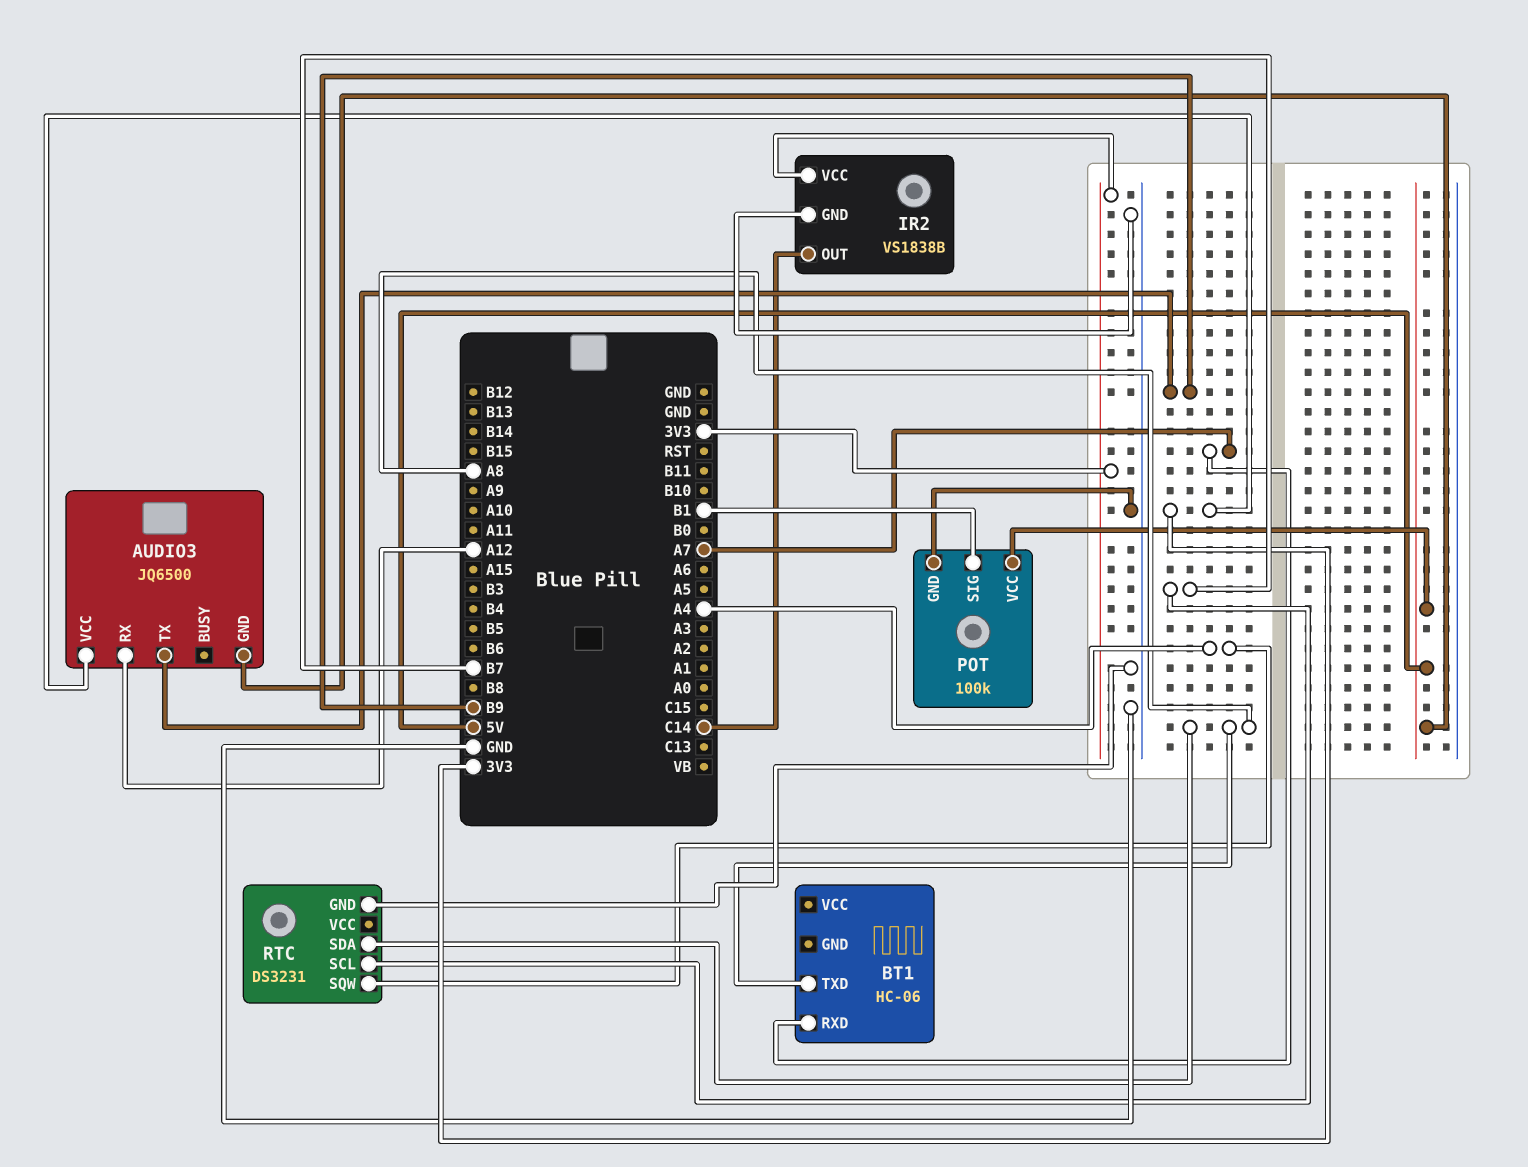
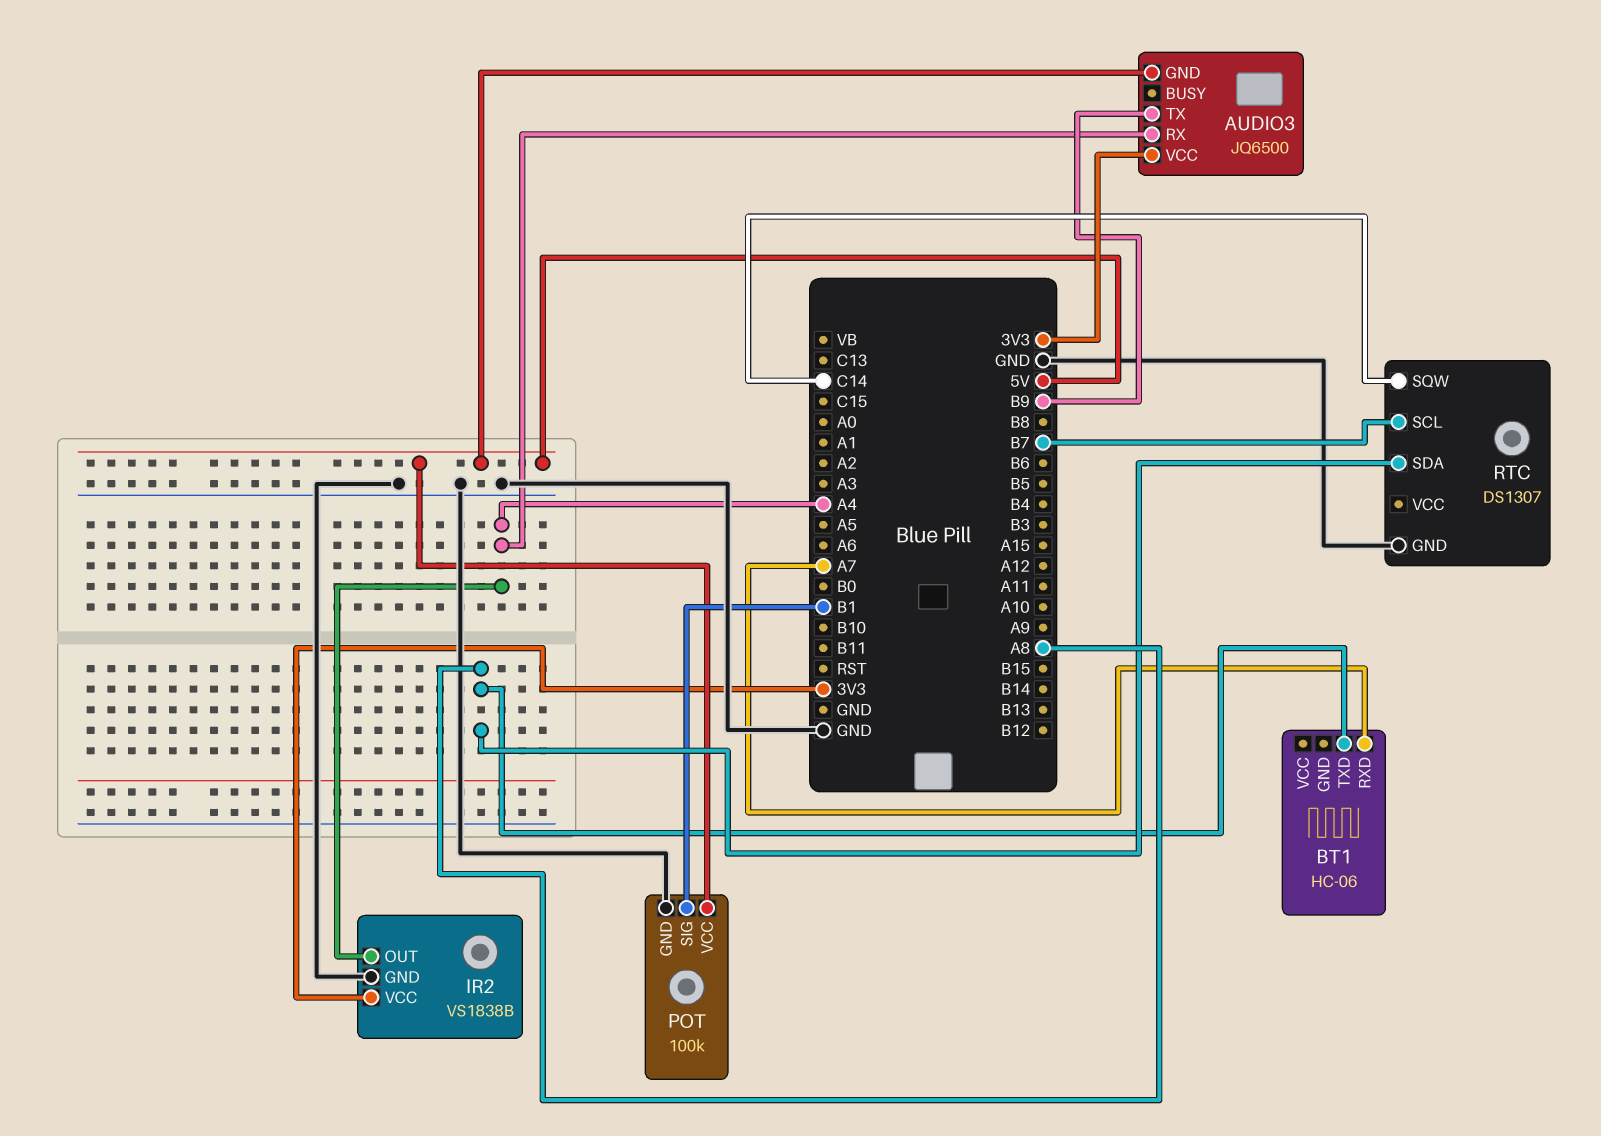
AUDIO3 pin RX: A12 -> A4
IR2 pin OUT: C14 -> A4
RTC: DS3231 -> DS1307
RTC pin SQW: A4 -> C14

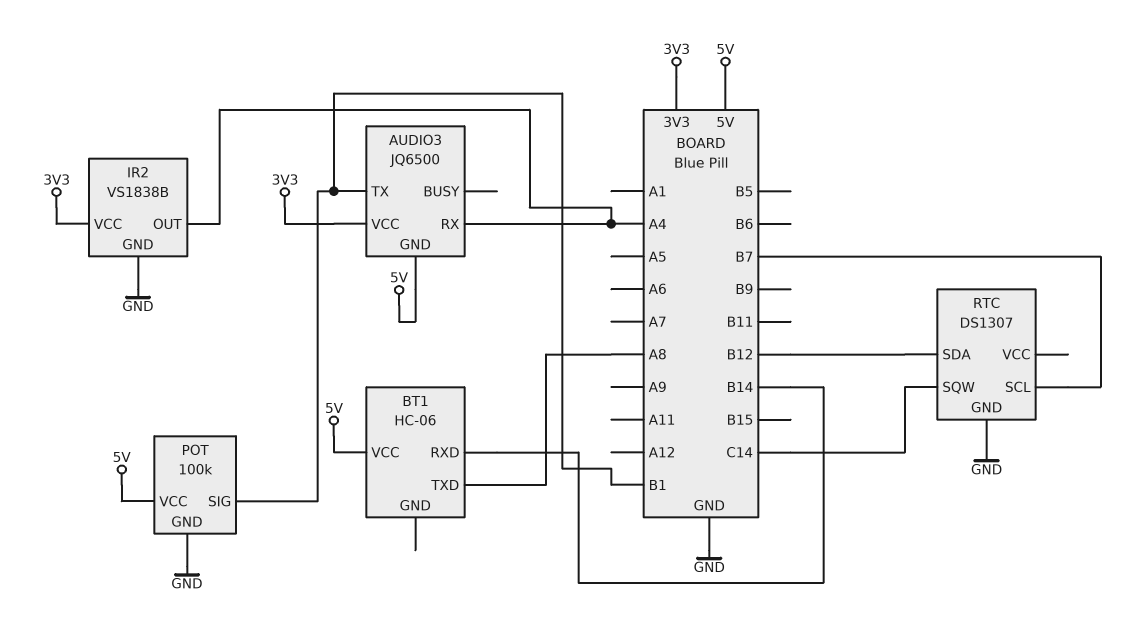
AUDIO3 pin TX: B9 -> B1
BT1 pin RXD: A7 -> B14
BT1 pin VCC: none -> 5V
RTC pin SDA: A8 -> B12

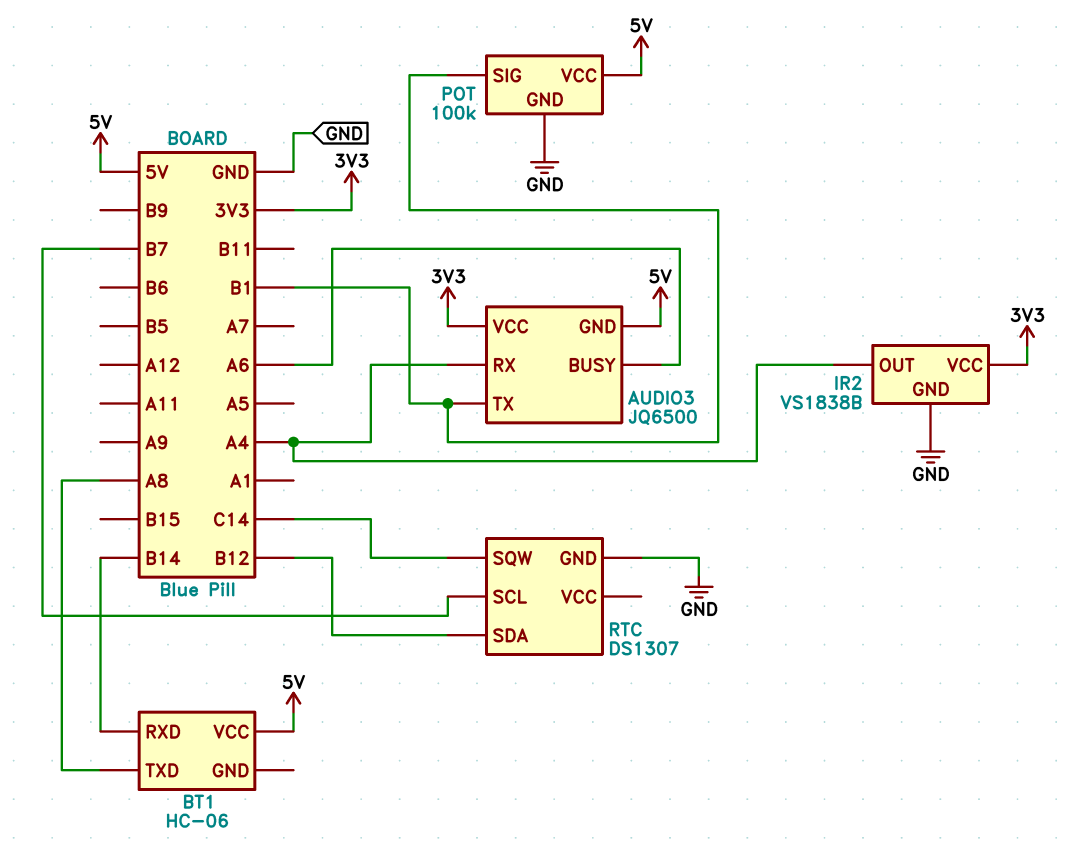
AUDIO3 pin BUSY: none -> A6

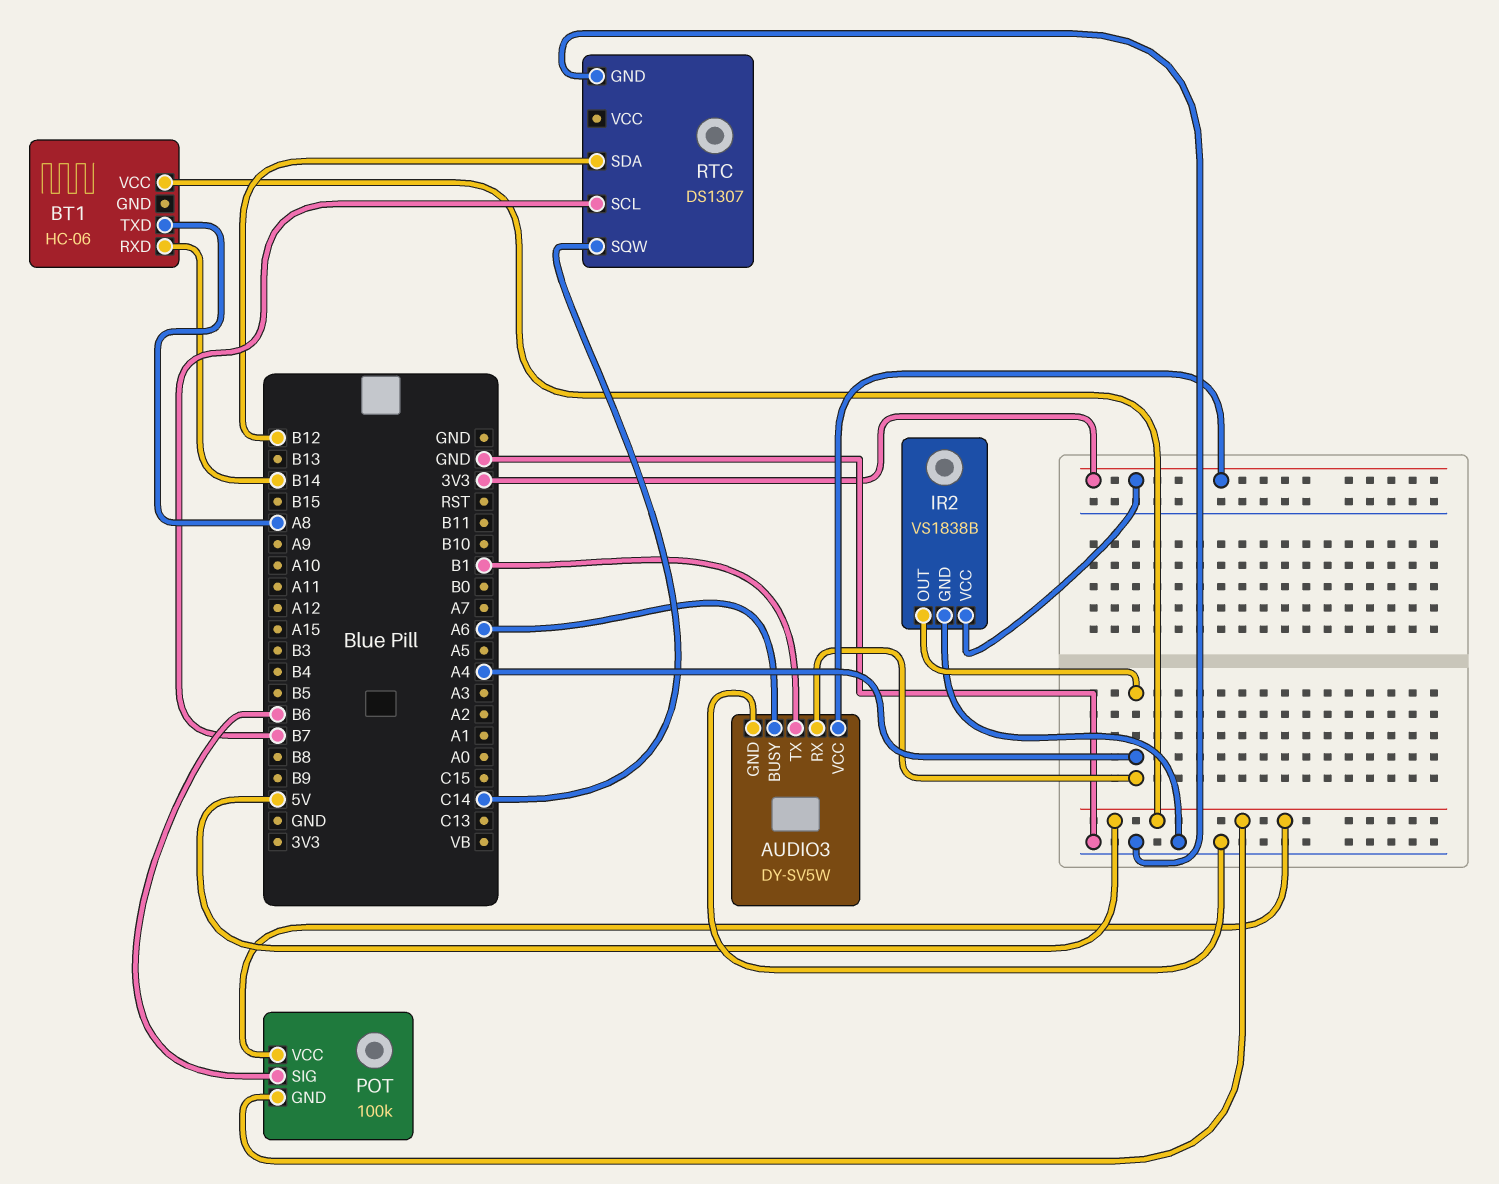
AUDIO3: JQ6500 -> DY-SV5W
AUDIO3 pin GND: 5V -> GND
POT pin GND: GND -> 5V
POT pin SIG: B1 -> B6

